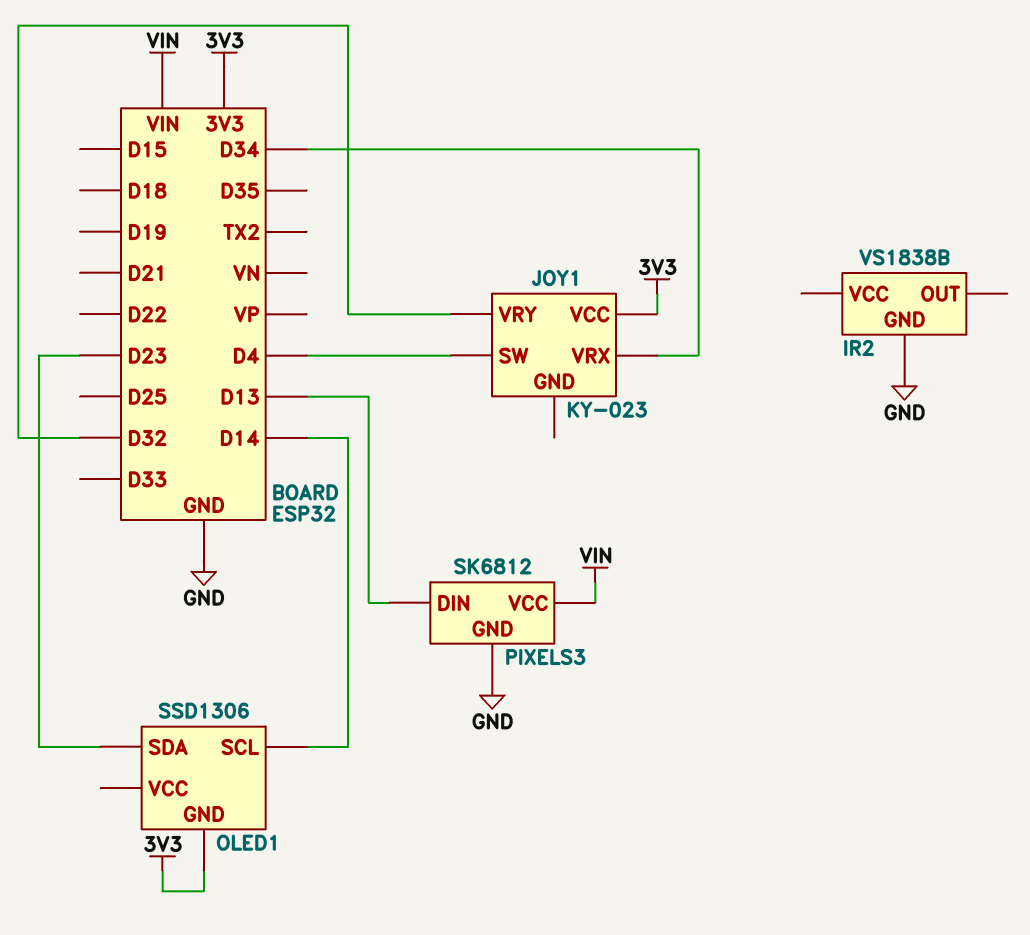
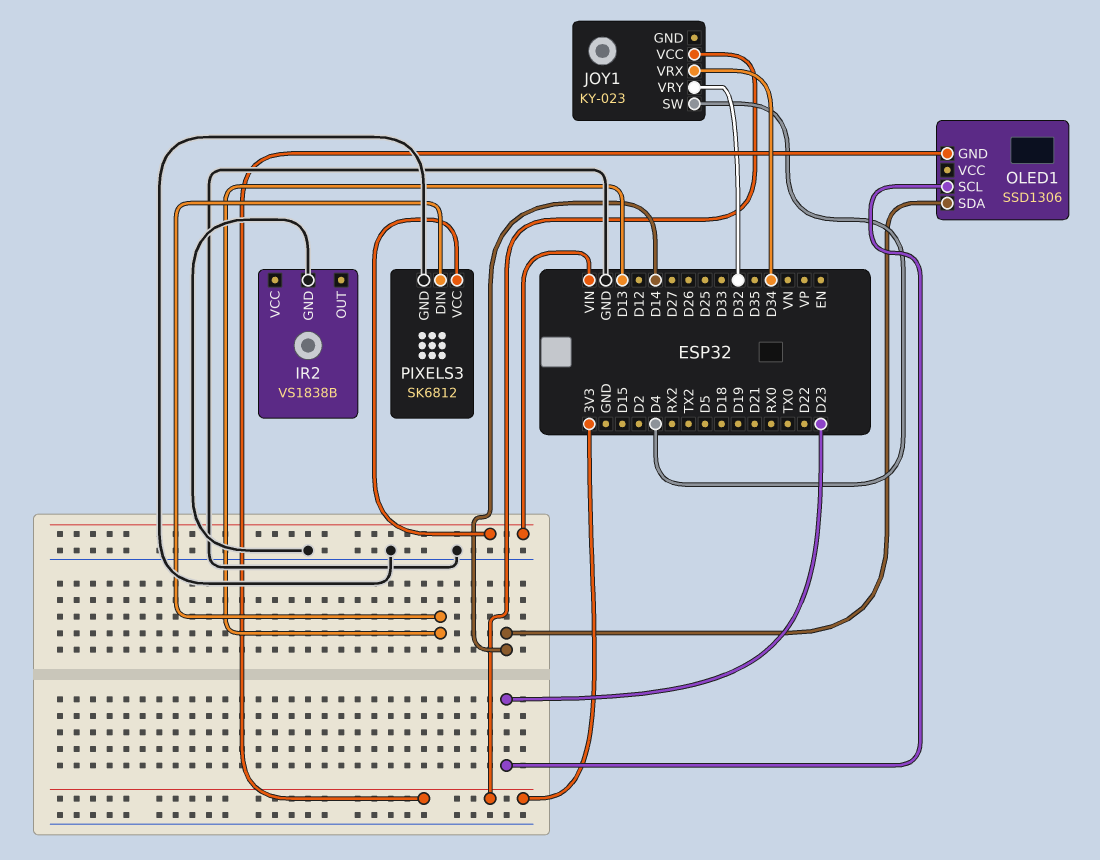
OLED1 pin SCL: D14 -> D23
OLED1 pin SDA: D23 -> D14

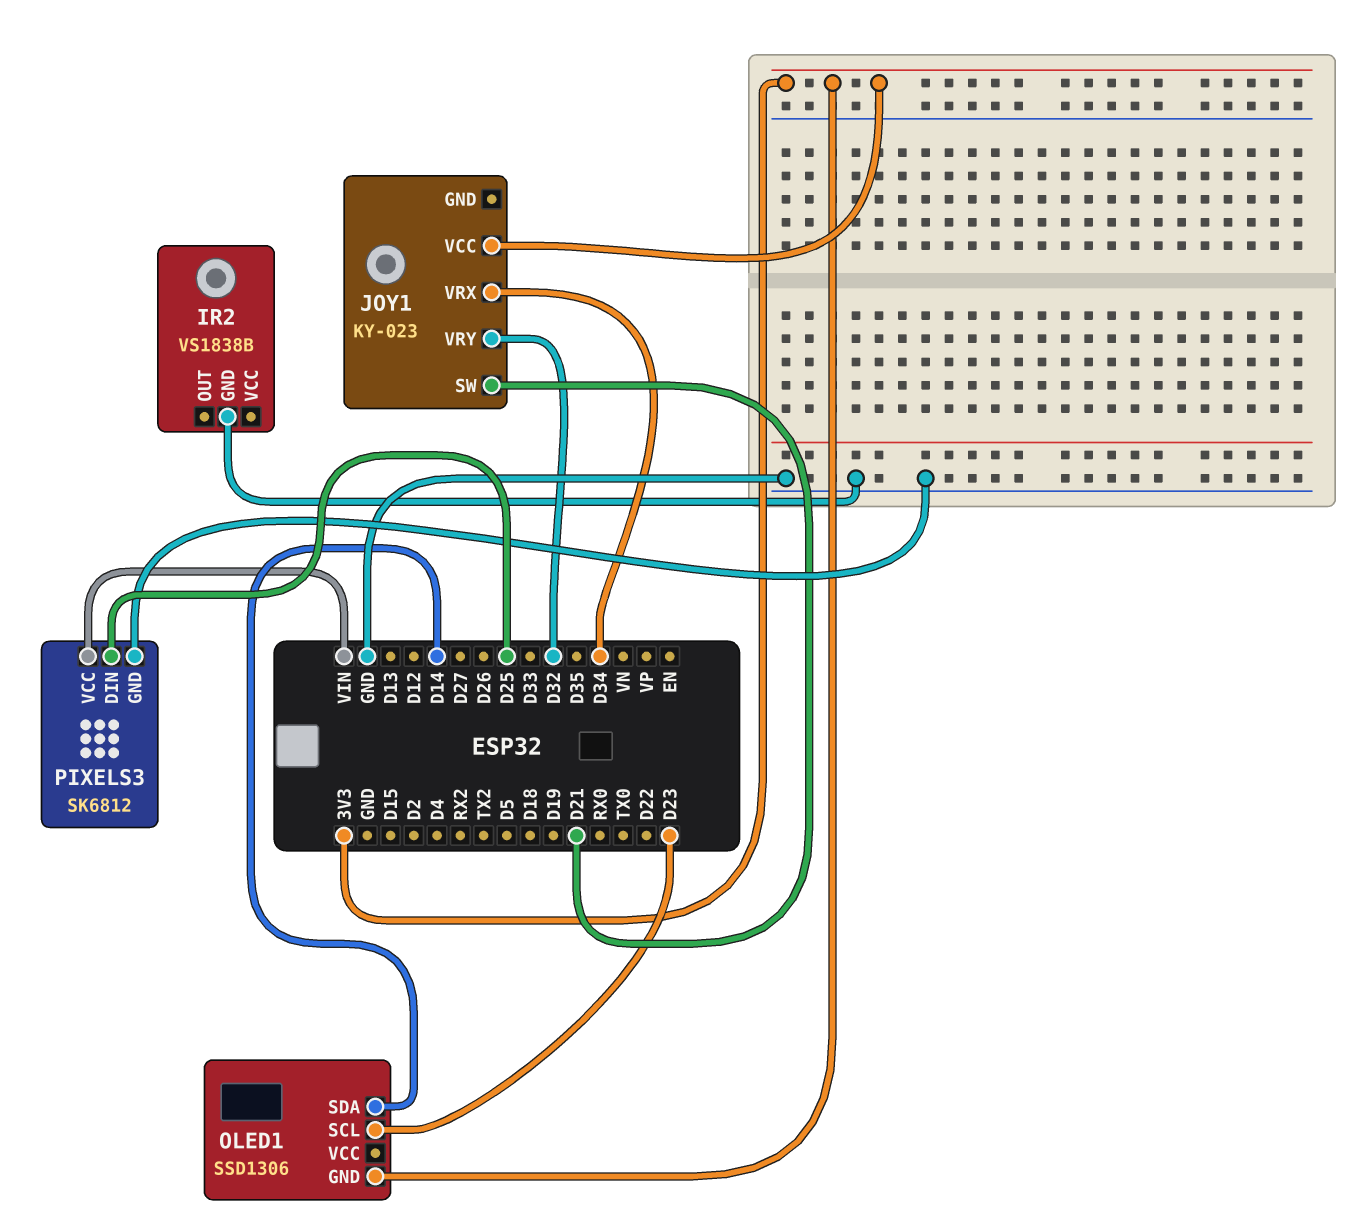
JOY1 pin SW: D4 -> D21
PIXELS3 pin DIN: D13 -> D25

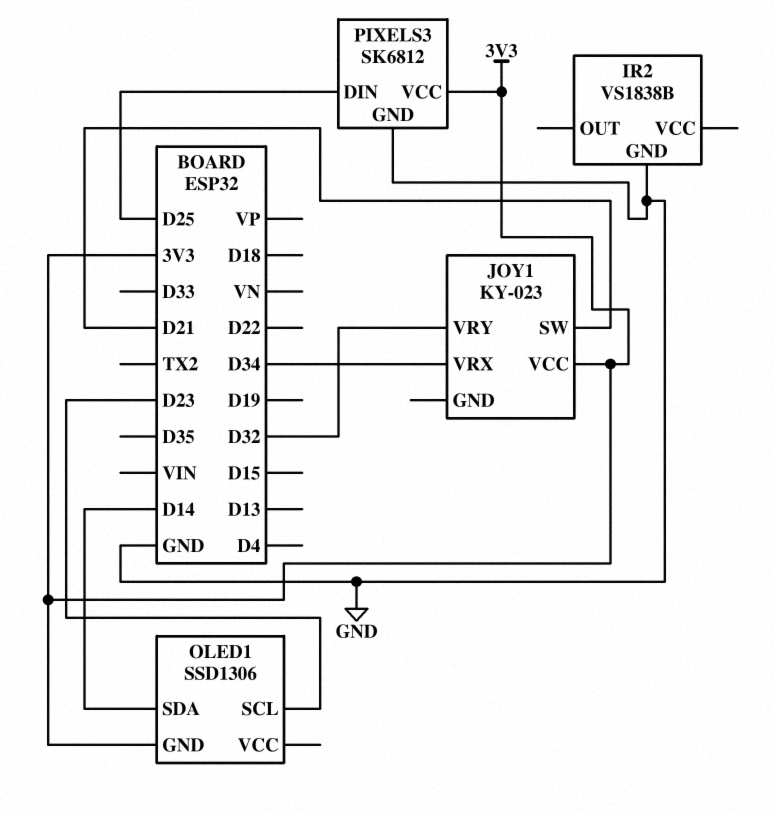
PIXELS3 pin VCC: VIN -> 3V3

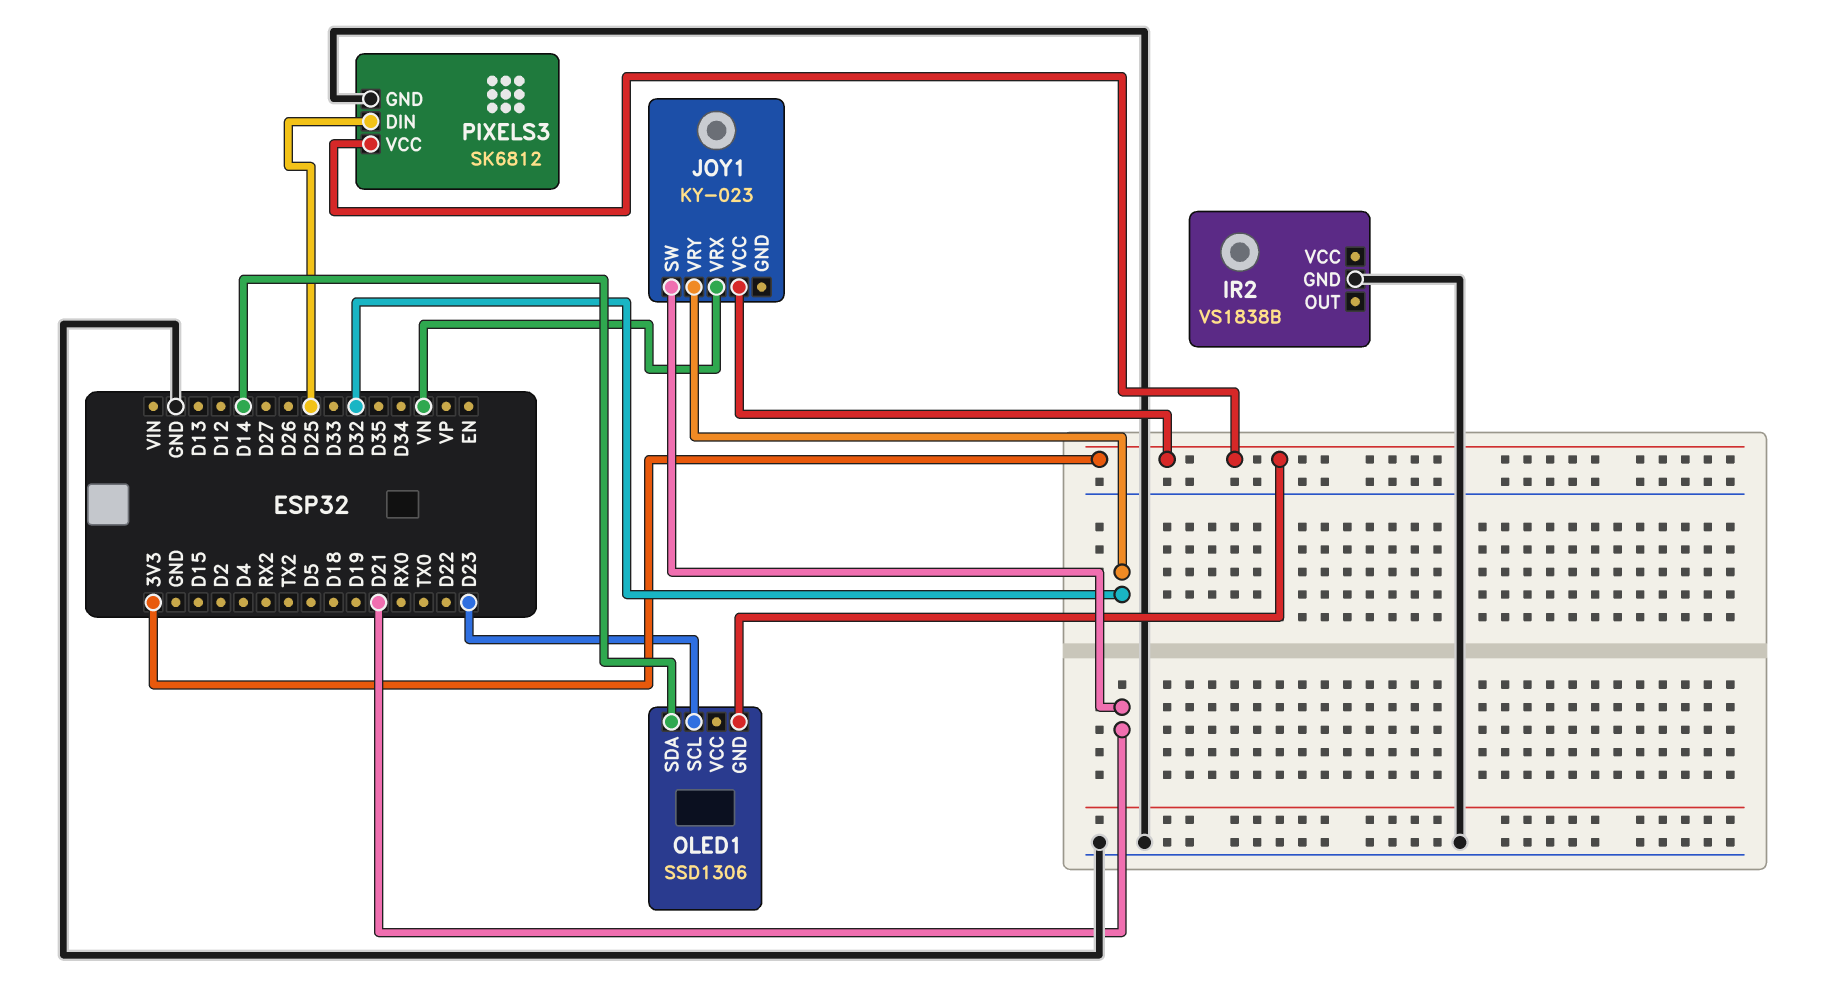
JOY1 pin VRX: D34 -> VN

